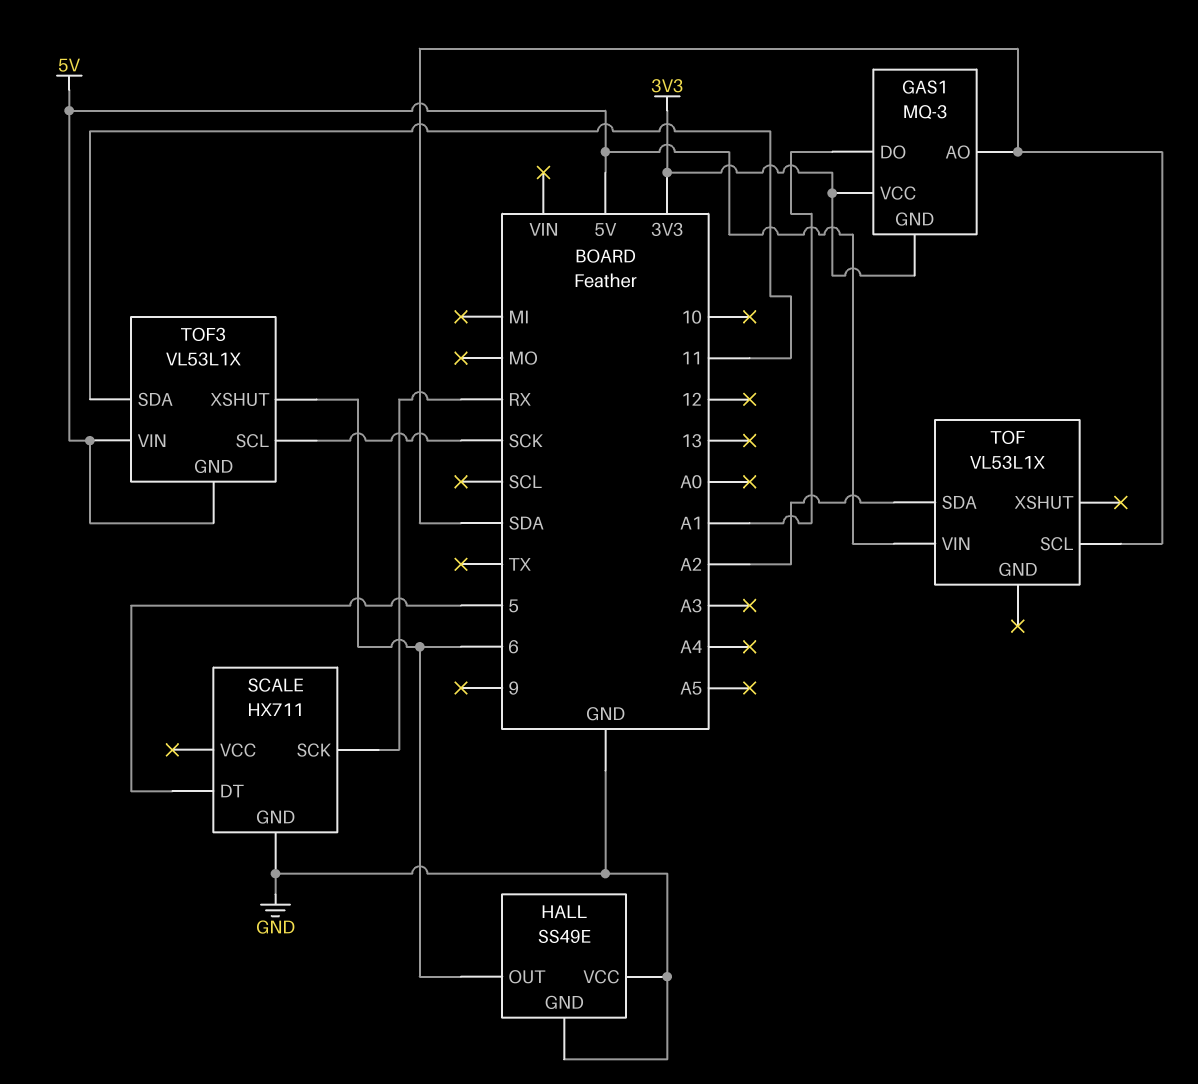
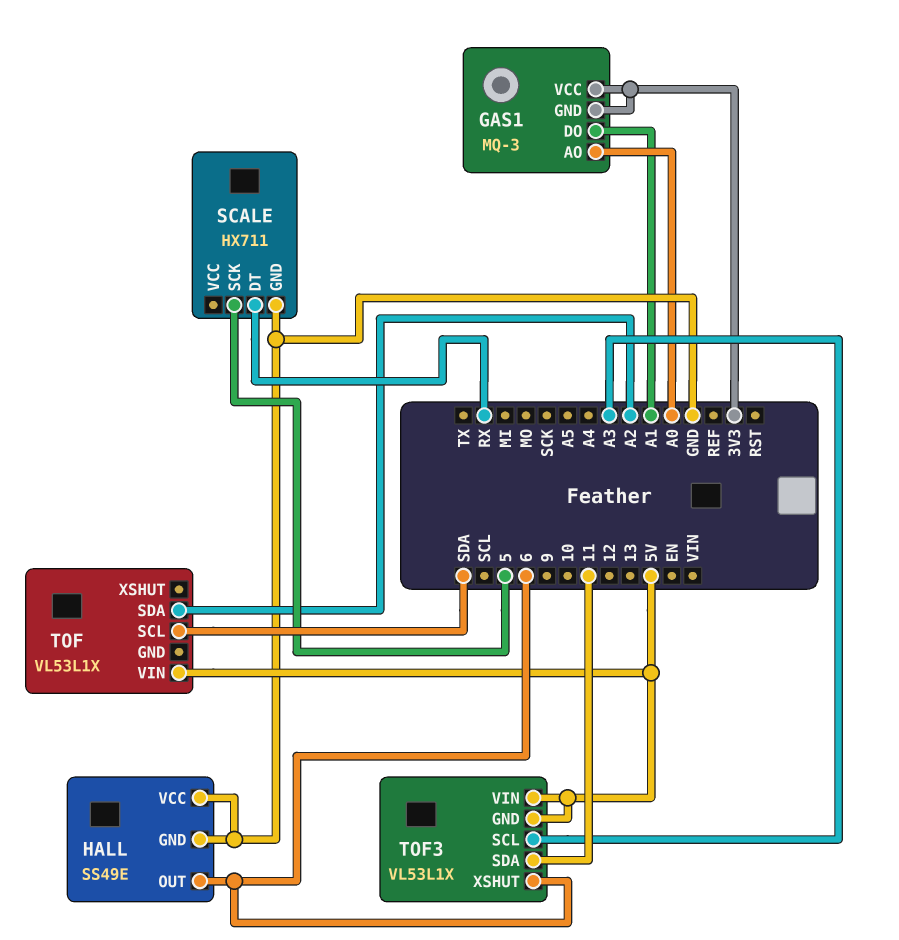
GAS1 pin AO: SDA -> A0
SCALE pin DT: 5 -> RX
SCALE pin SCK: RX -> 5
TOF3 pin SCL: SCK -> A3

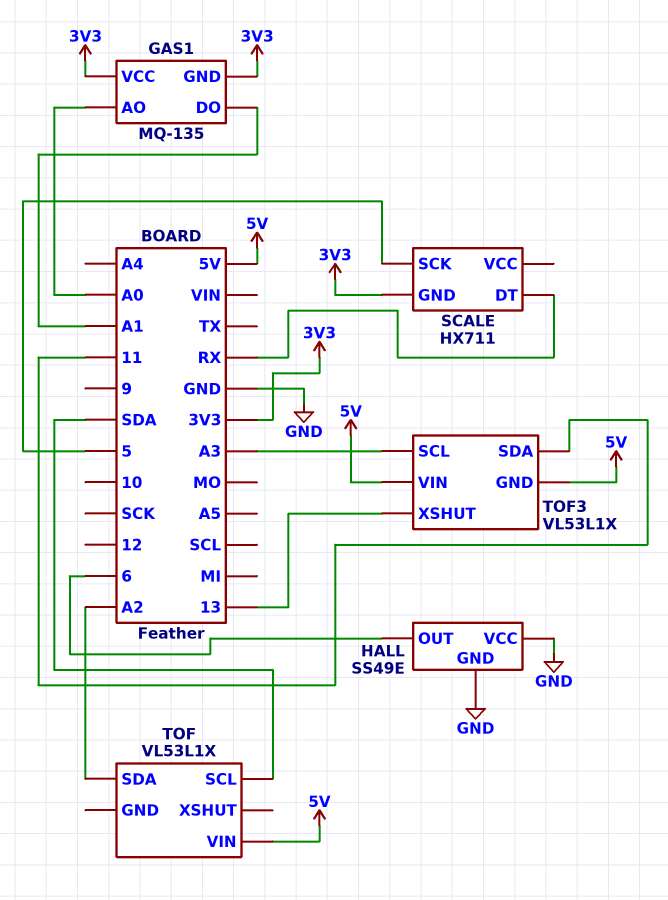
GAS1: MQ-3 -> MQ-135
SCALE pin GND: GND -> 3V3
TOF3 pin XSHUT: 6 -> 13

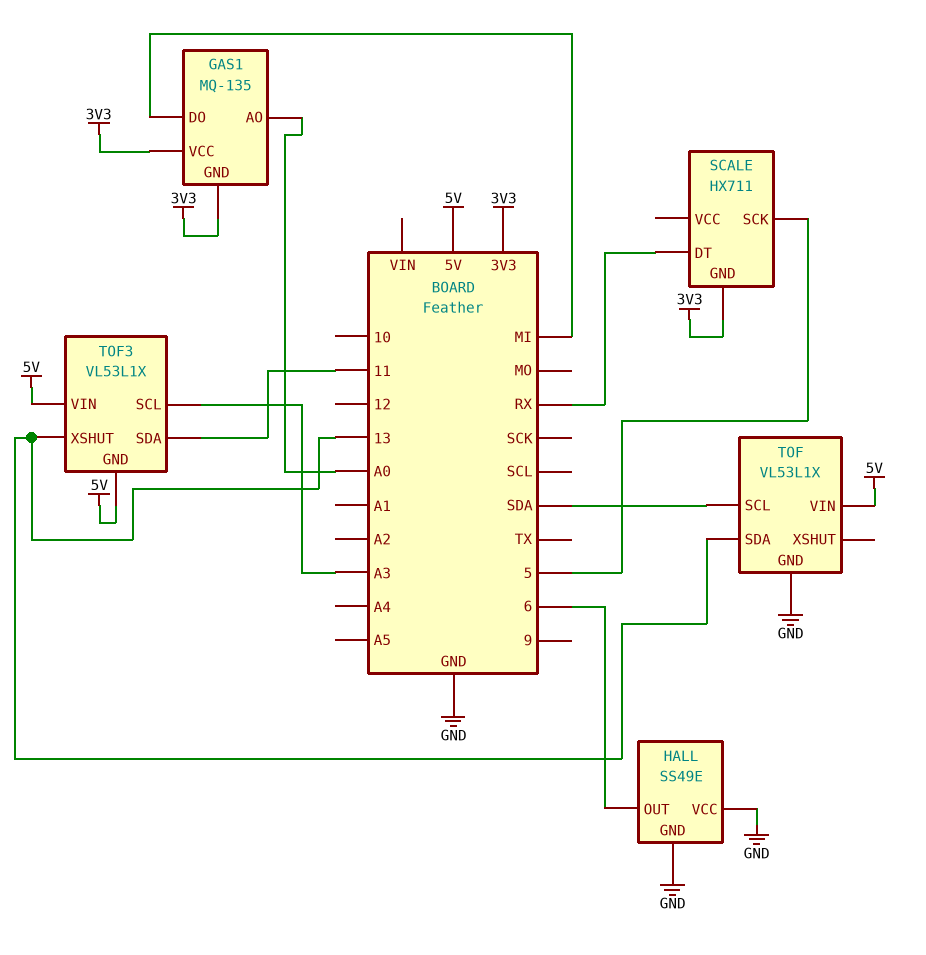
GAS1 pin DO: A1 -> MI
TOF pin GND: none -> GND
TOF pin SDA: A2 -> 13

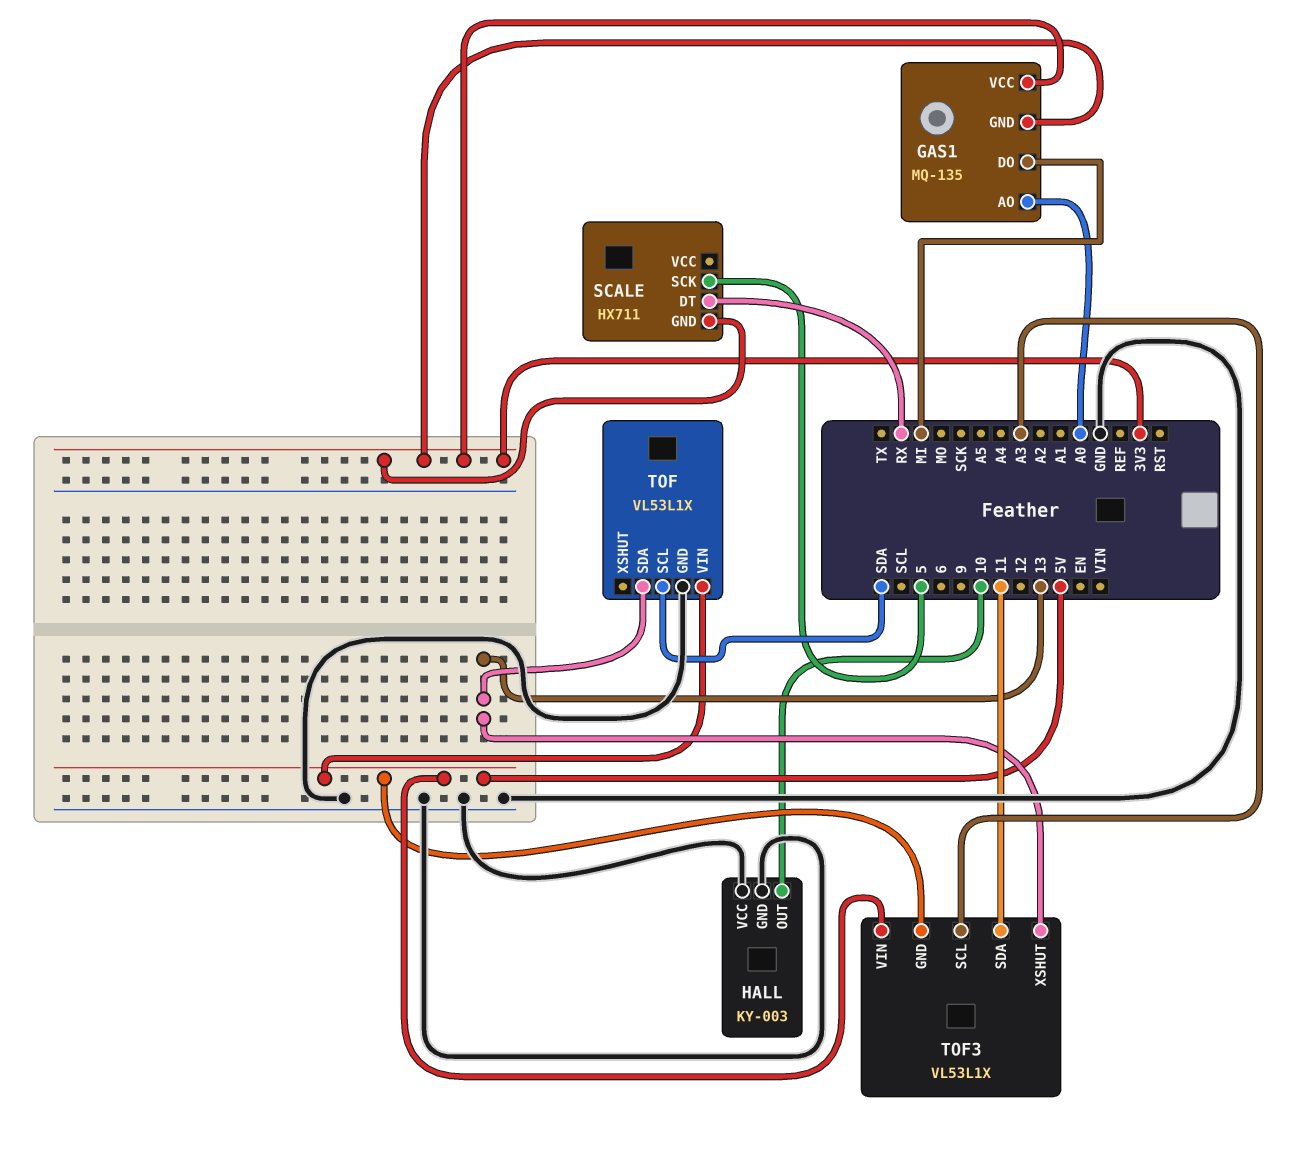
HALL: SS49E -> KY-003
HALL pin OUT: 6 -> 10

